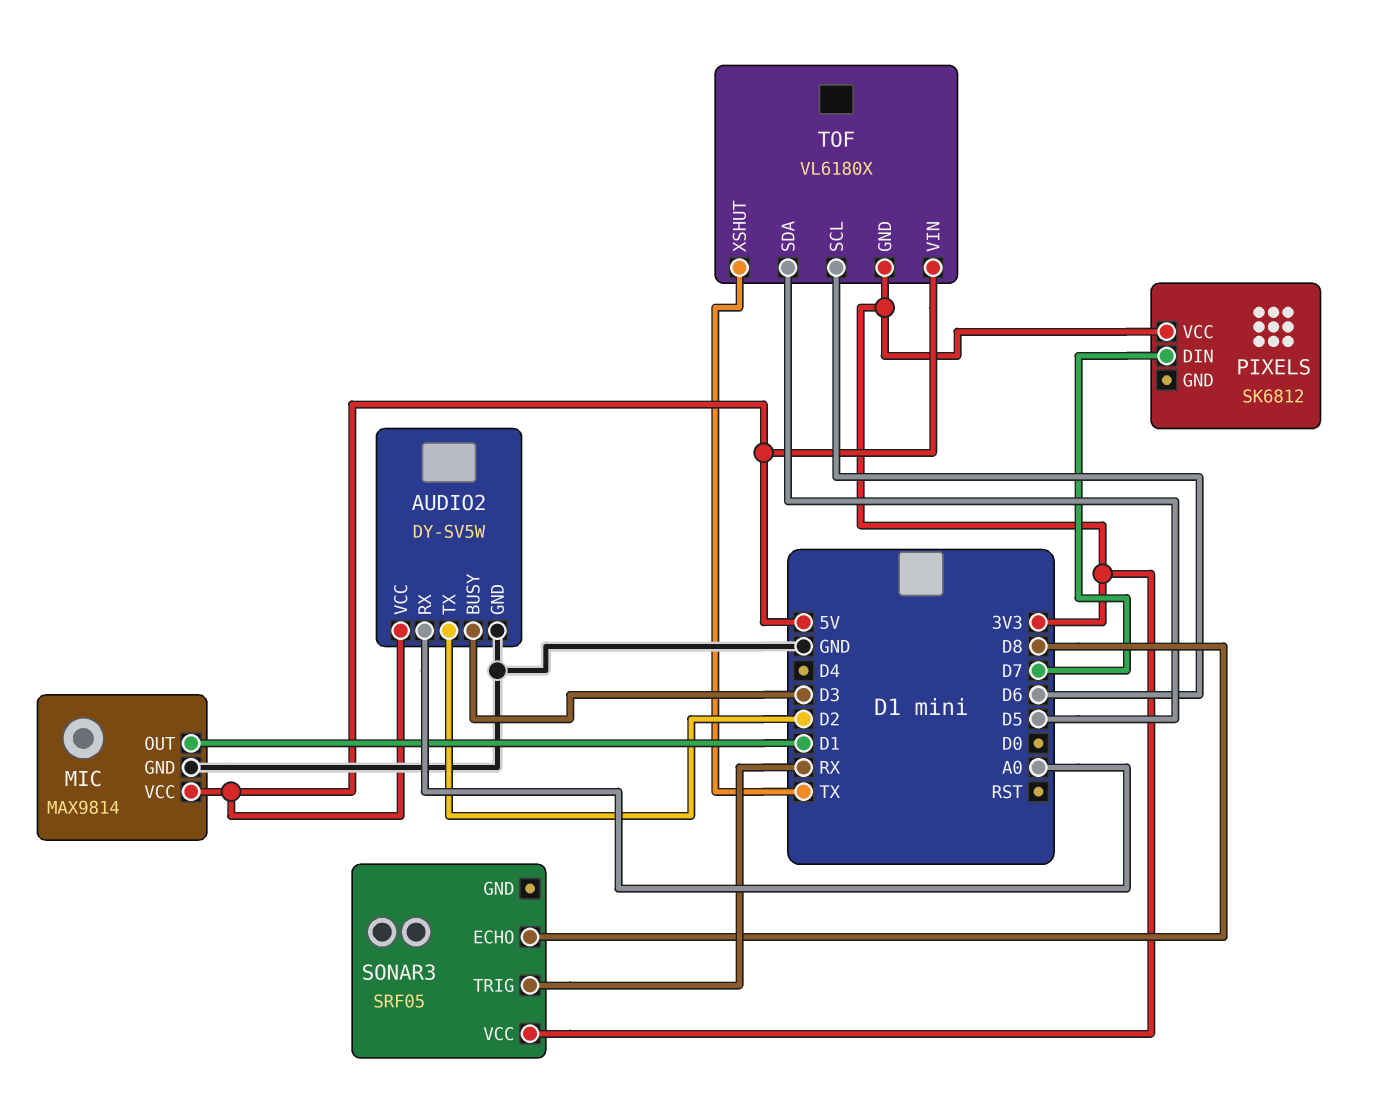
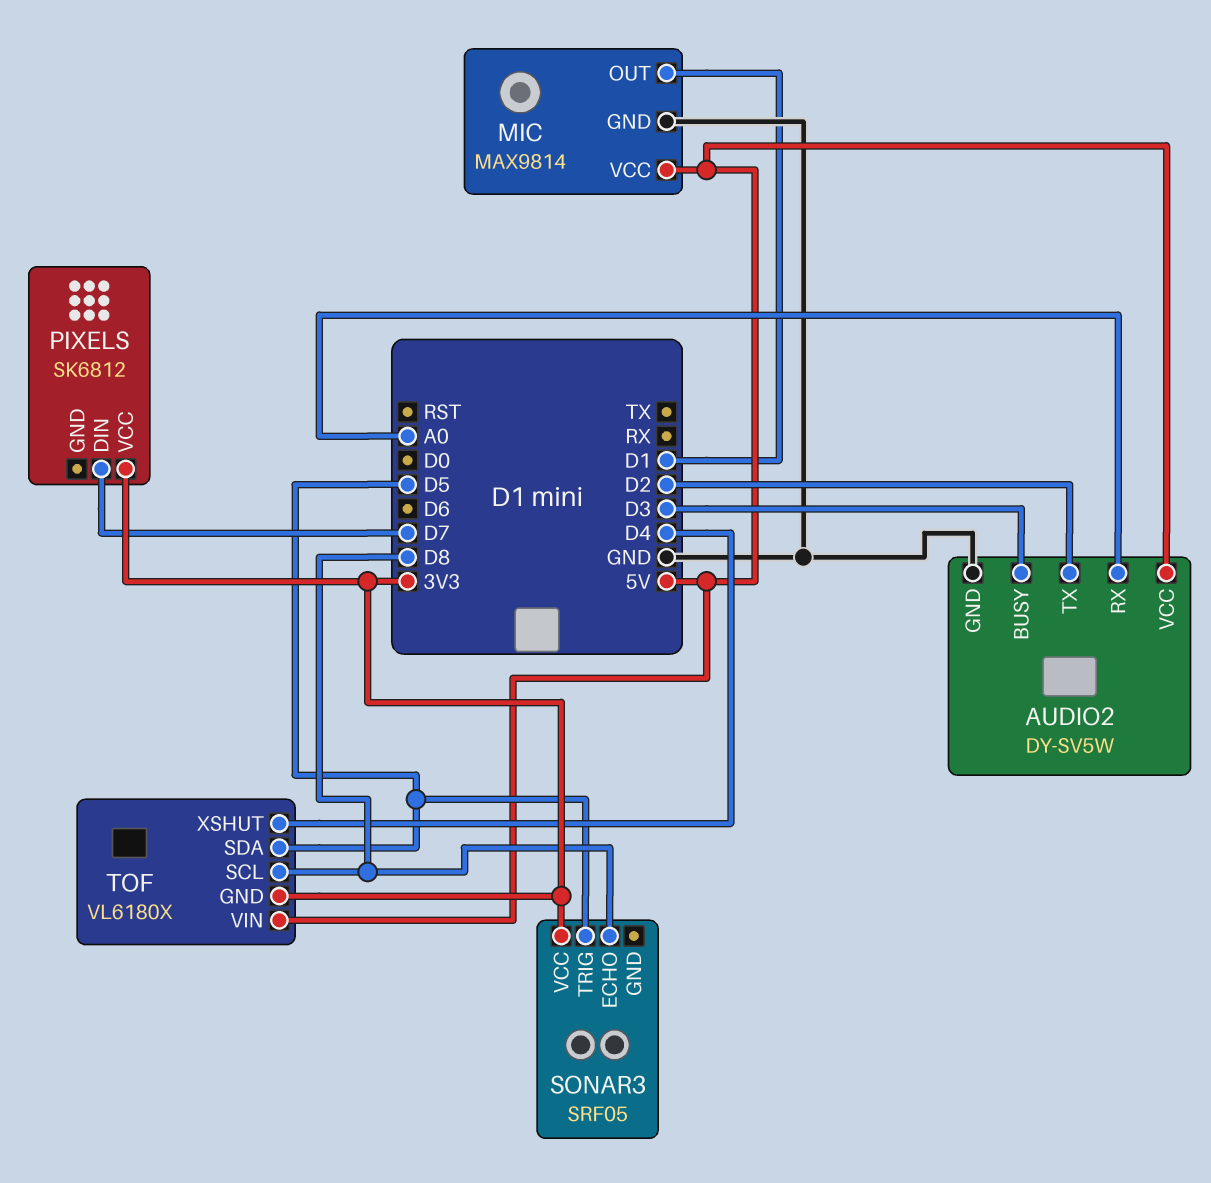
SONAR3 pin TRIG: RX -> D5
TOF pin SCL: D6 -> D8
TOF pin XSHUT: TX -> D4

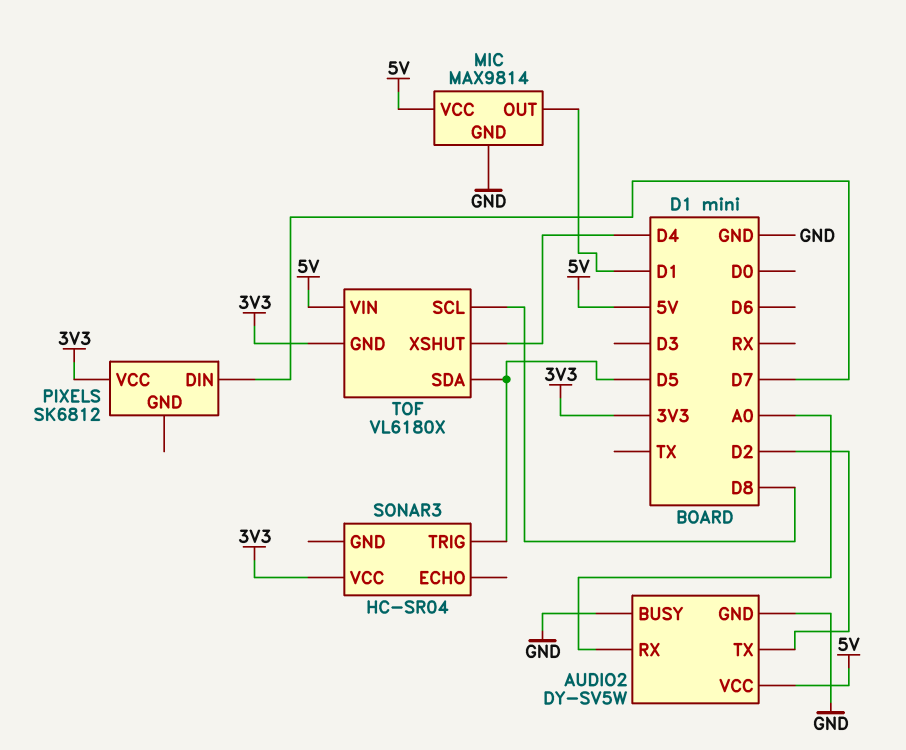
AUDIO2 pin BUSY: D3 -> GND
SONAR3: SRF05 -> HC-SR04
SONAR3 pin ECHO: D8 -> none

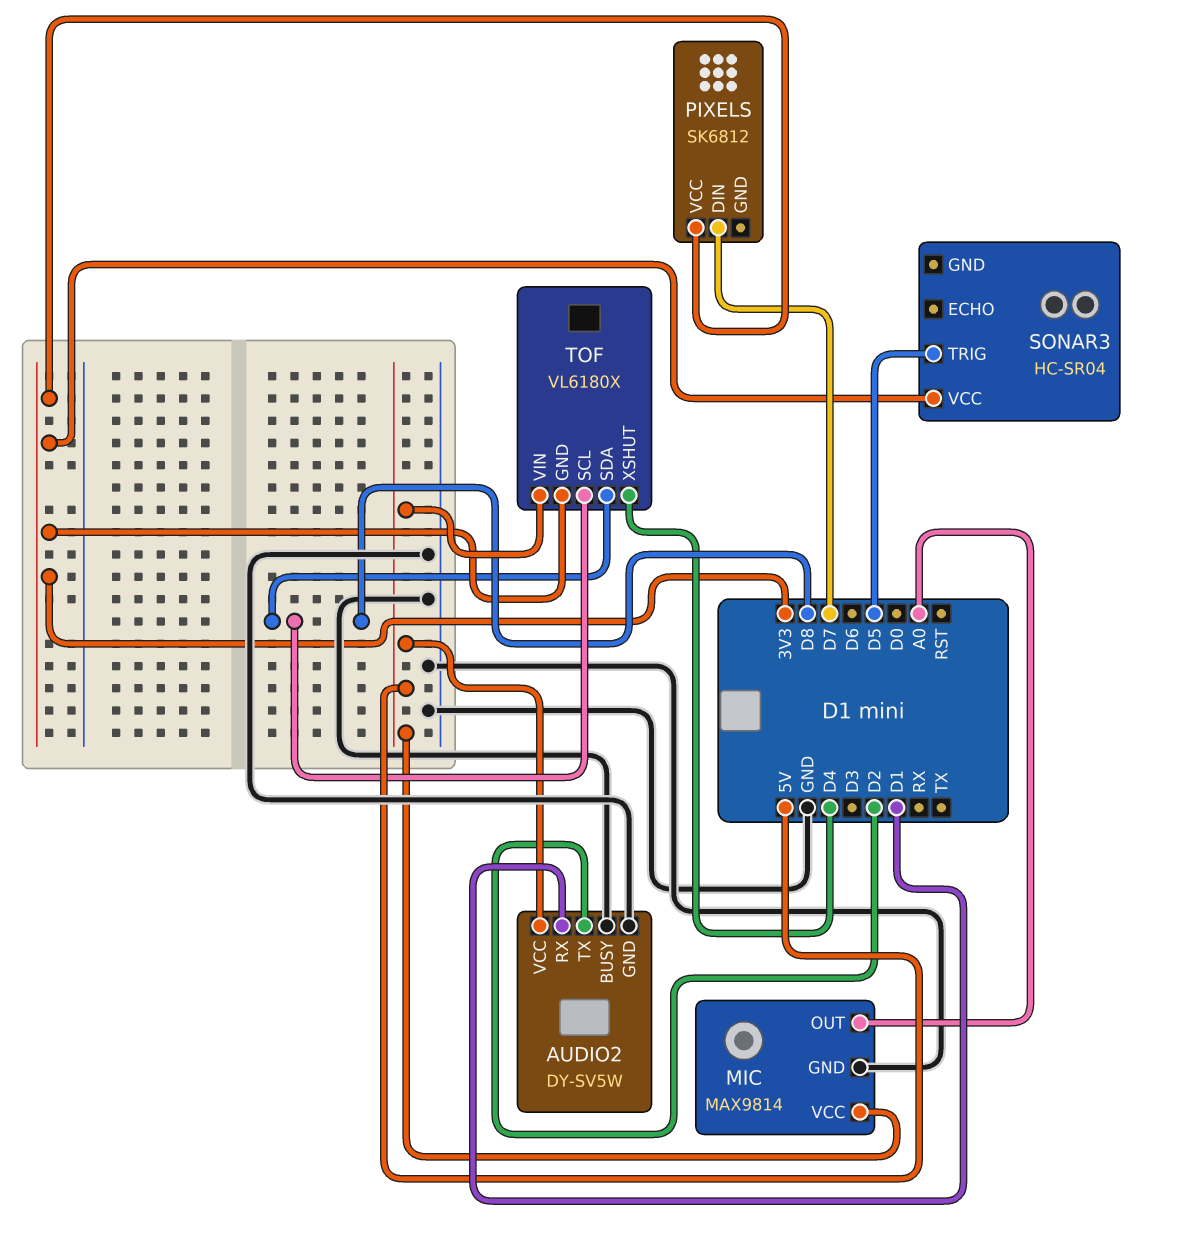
AUDIO2 pin RX: A0 -> D1
MIC pin OUT: D1 -> A0
TOF pin SDA: D5 -> D8

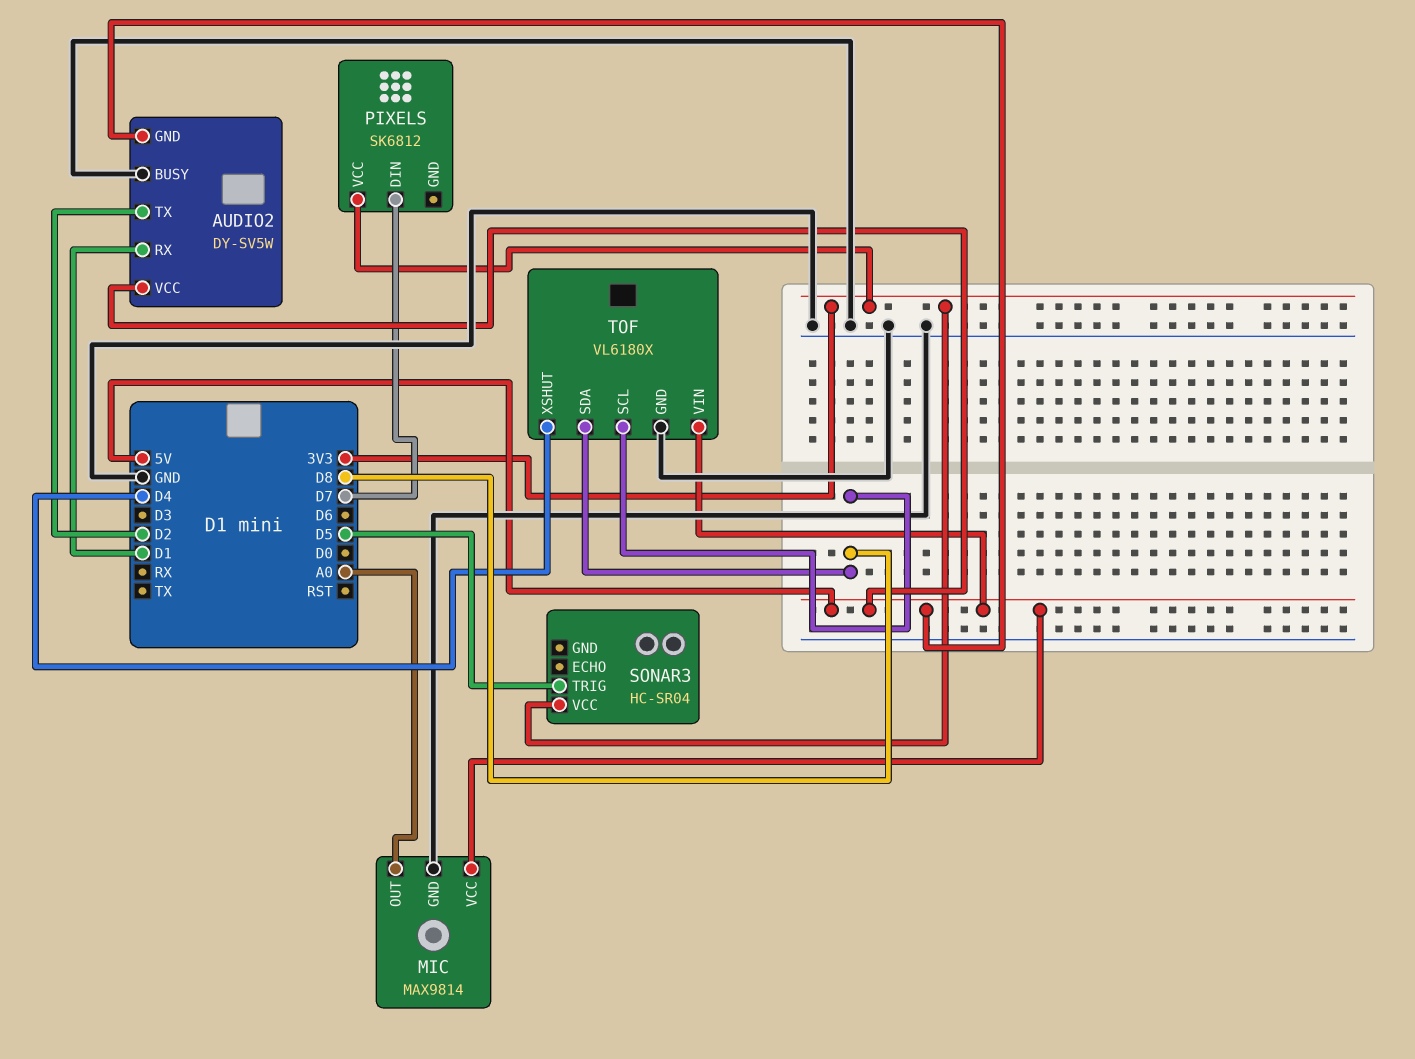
AUDIO2 pin GND: GND -> 5V
TOF pin GND: 3V3 -> GND

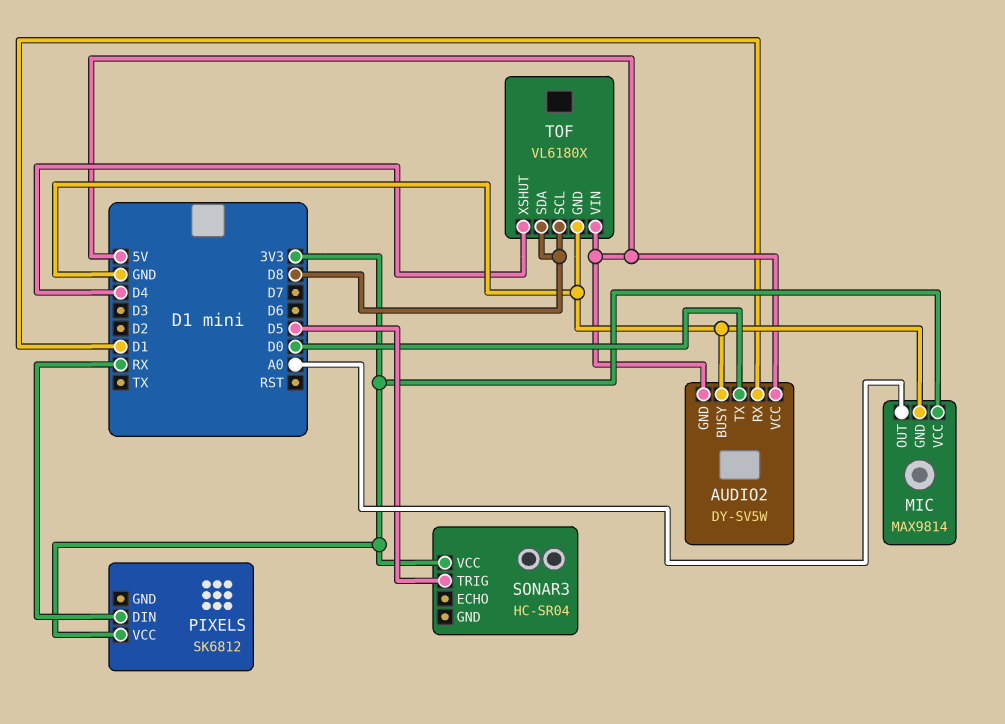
AUDIO2 pin TX: D2 -> D0
MIC pin VCC: 5V -> 3V3
PIXELS pin DIN: D7 -> RX

